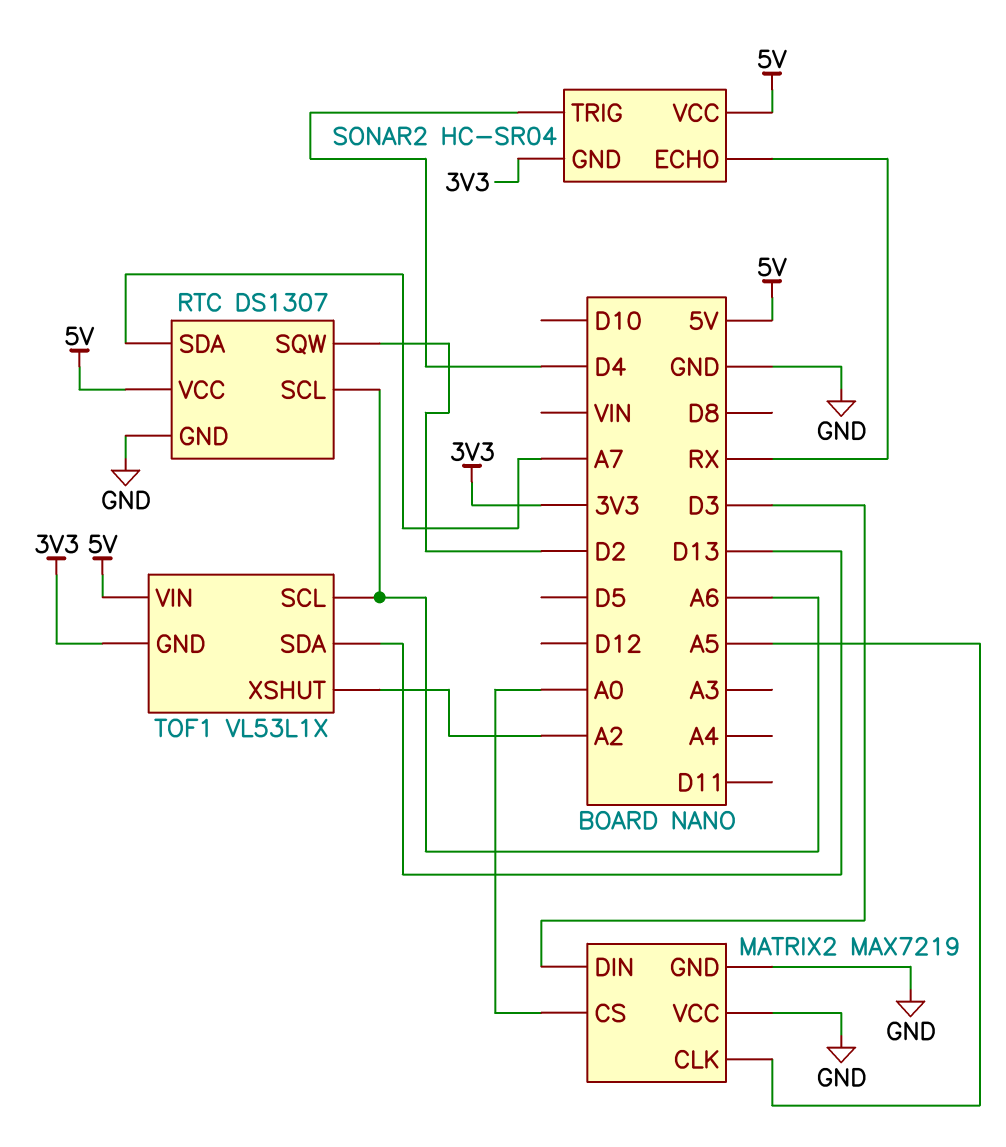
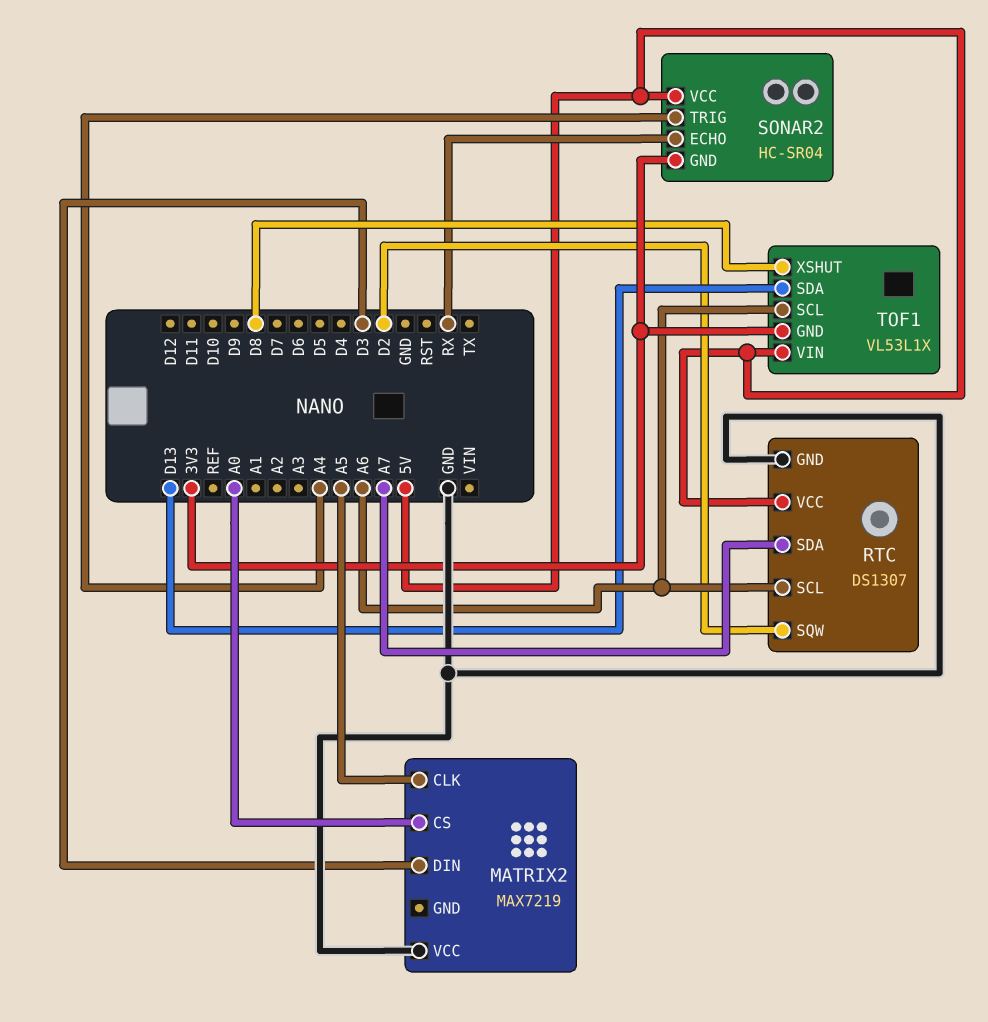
MATRIX2 pin GND: GND -> none
SONAR2 pin TRIG: D4 -> A4
TOF1 pin XSHUT: A2 -> D8

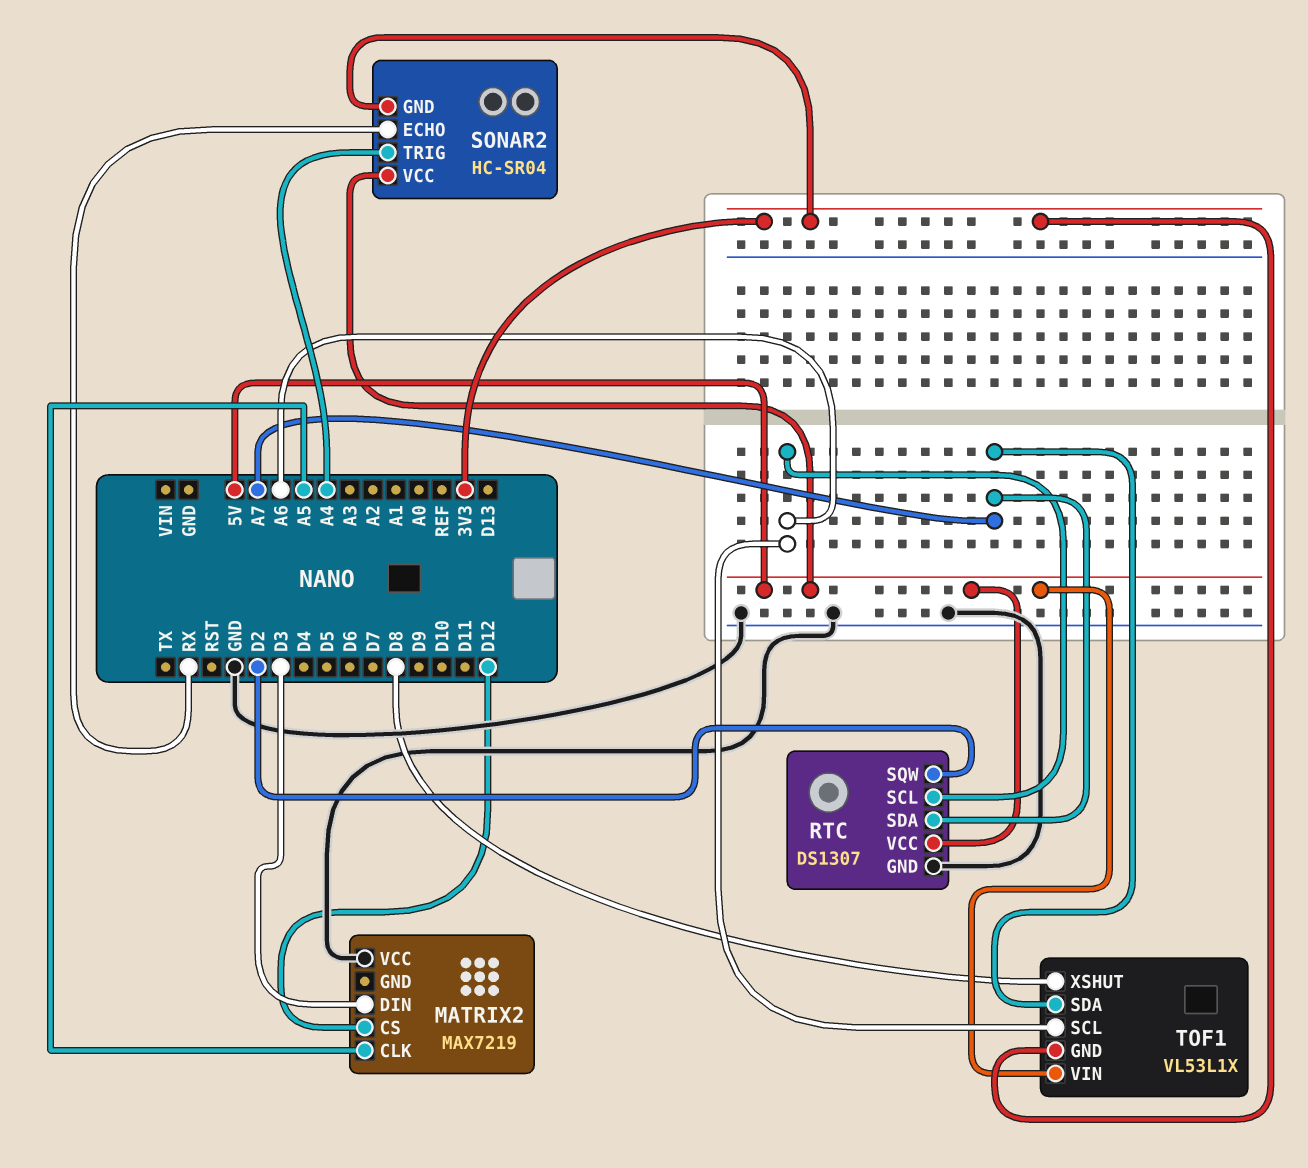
MATRIX2 pin CS: A0 -> D12
TOF1 pin SDA: D13 -> A7

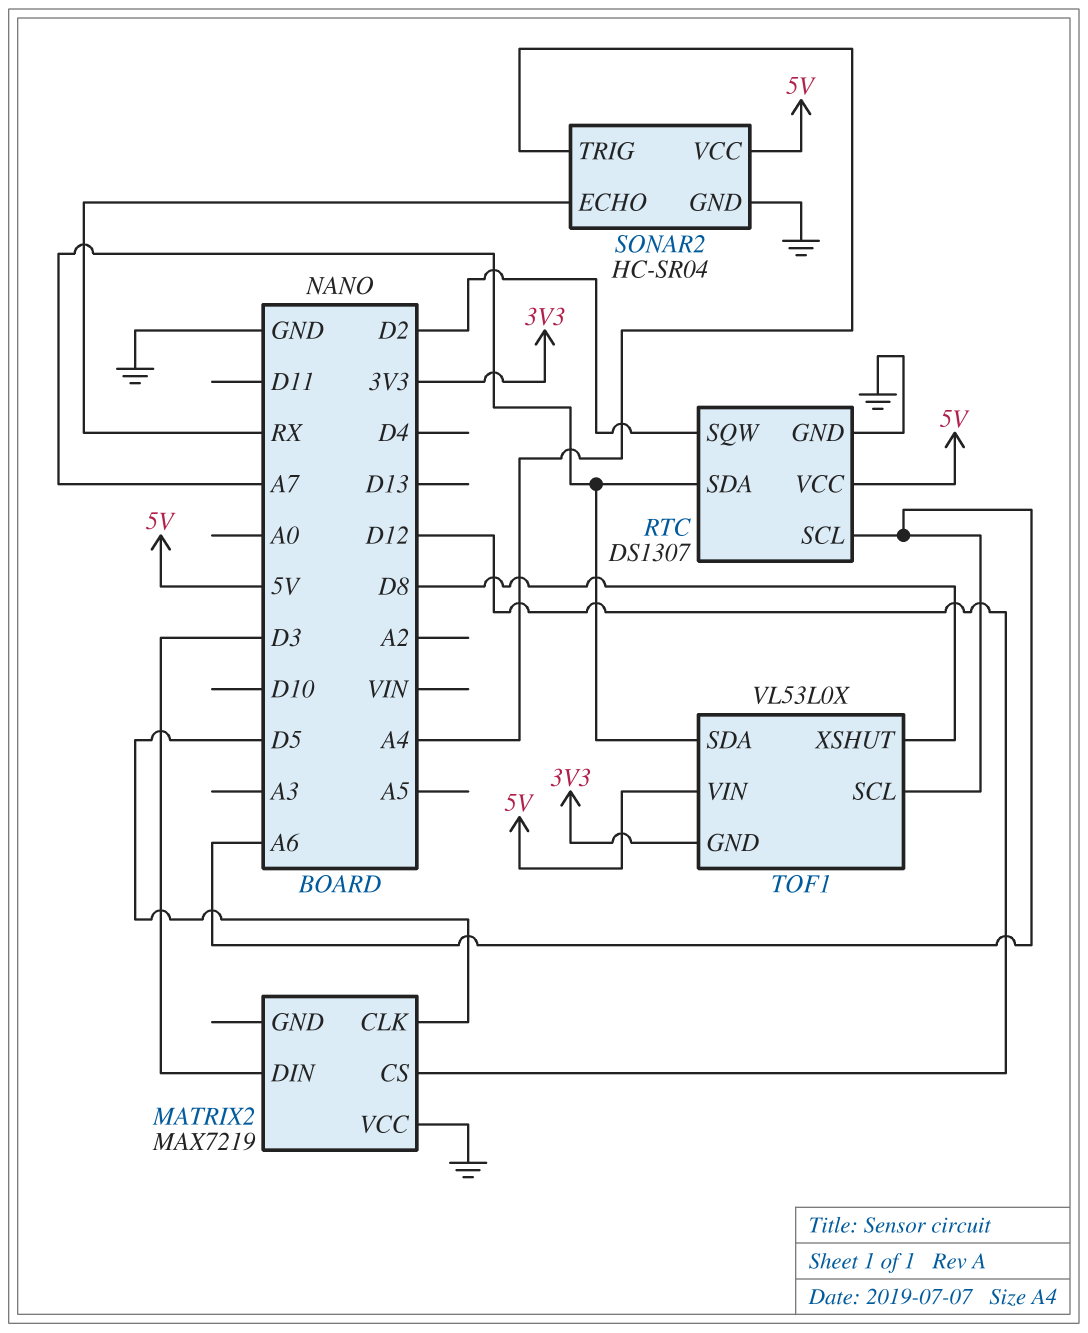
MATRIX2 pin CLK: A5 -> D5
SONAR2 pin GND: 3V3 -> GND
TOF1: VL53L1X -> VL53L0X

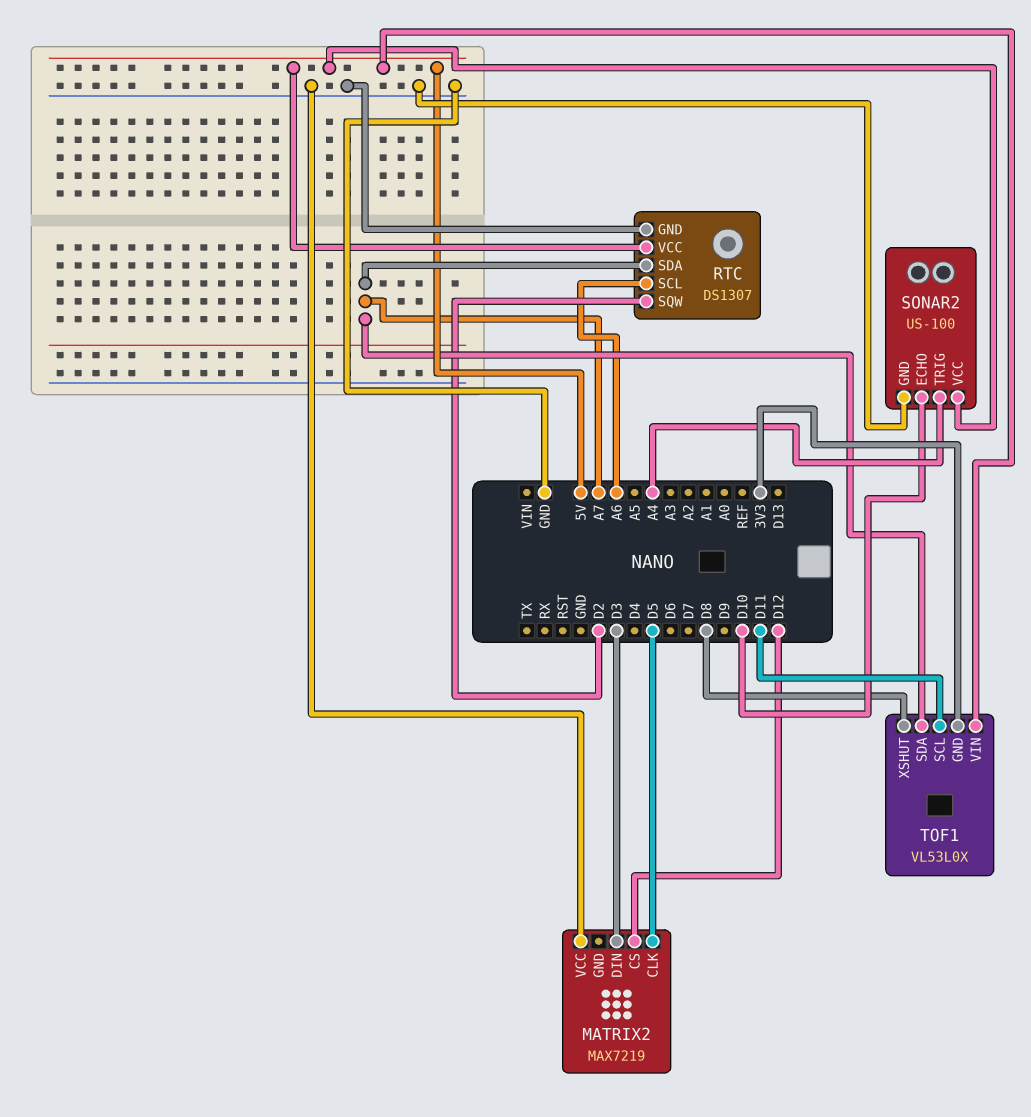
SONAR2: HC-SR04 -> US-100
SONAR2 pin ECHO: RX -> D10
TOF1 pin SCL: A6 -> D11

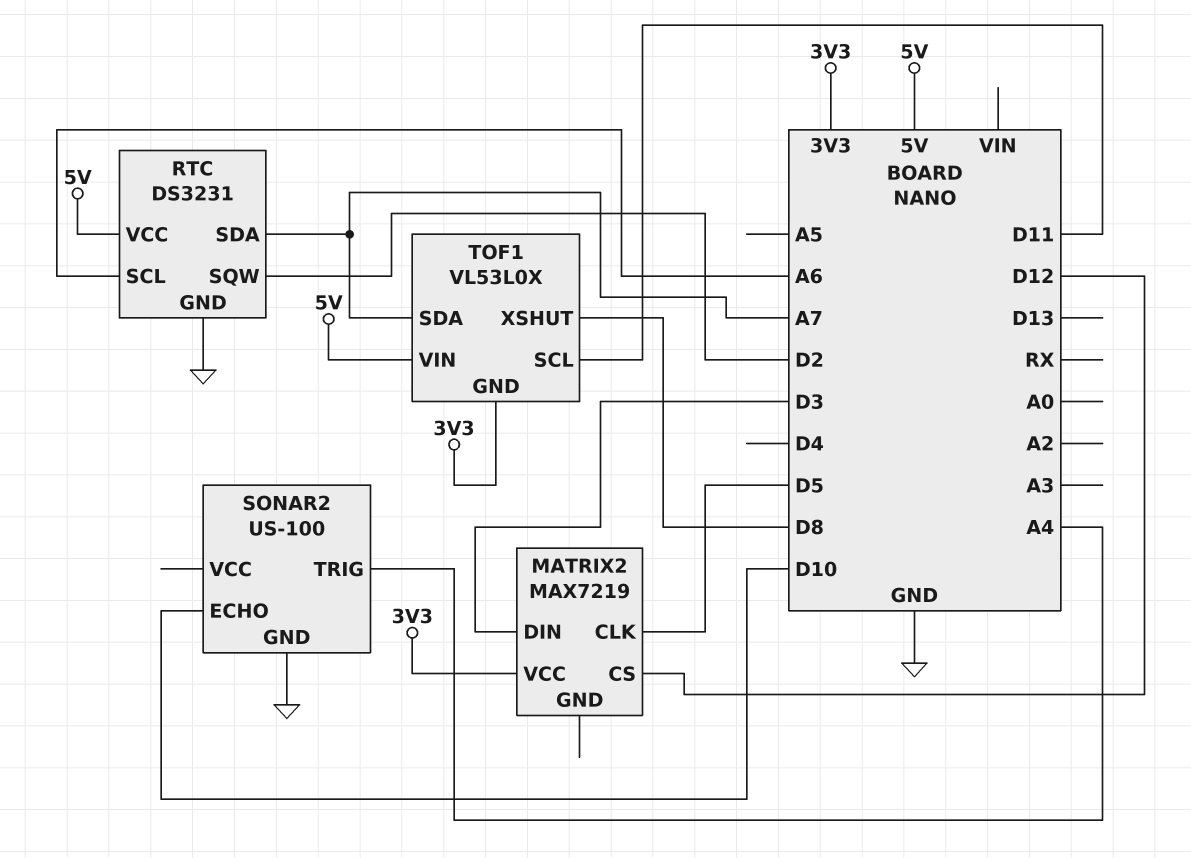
MATRIX2 pin VCC: GND -> 3V3
RTC: DS1307 -> DS3231
SONAR2 pin VCC: 5V -> none

